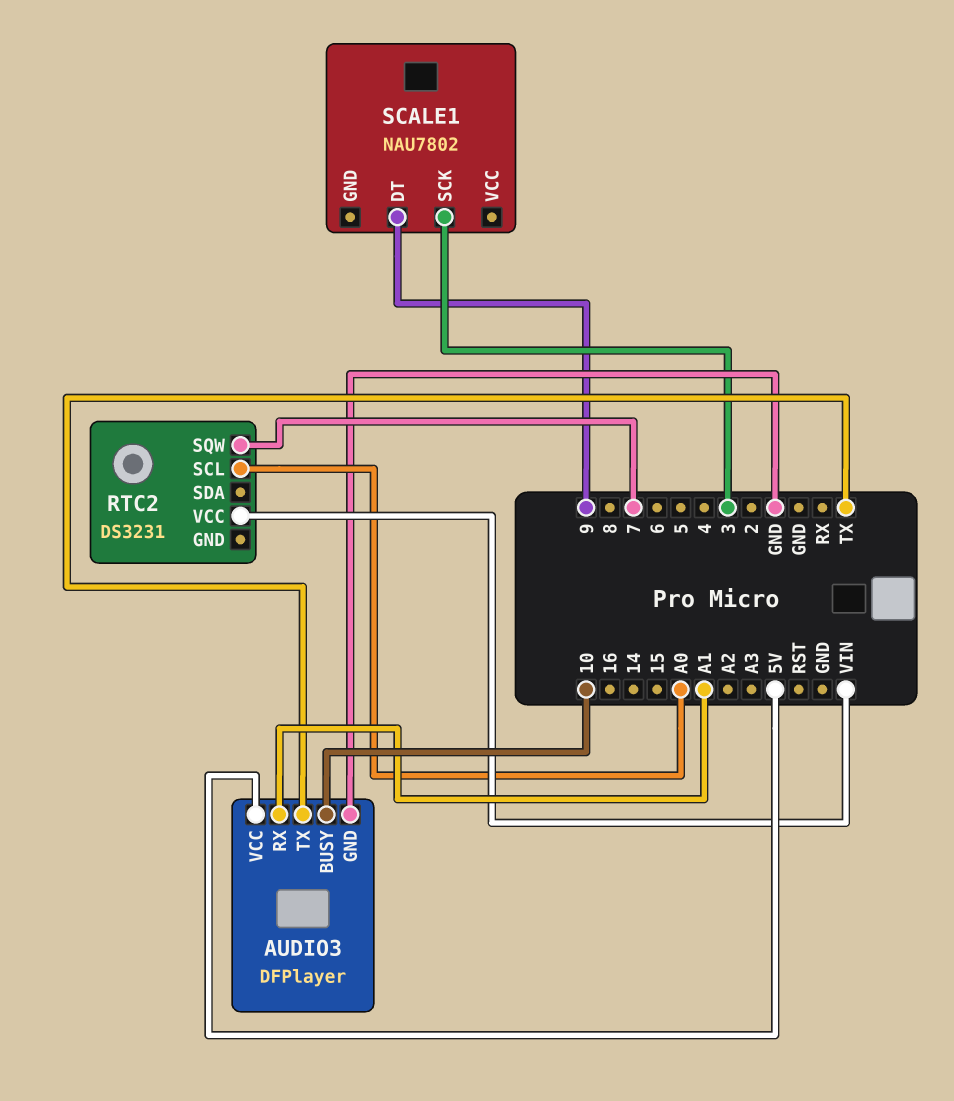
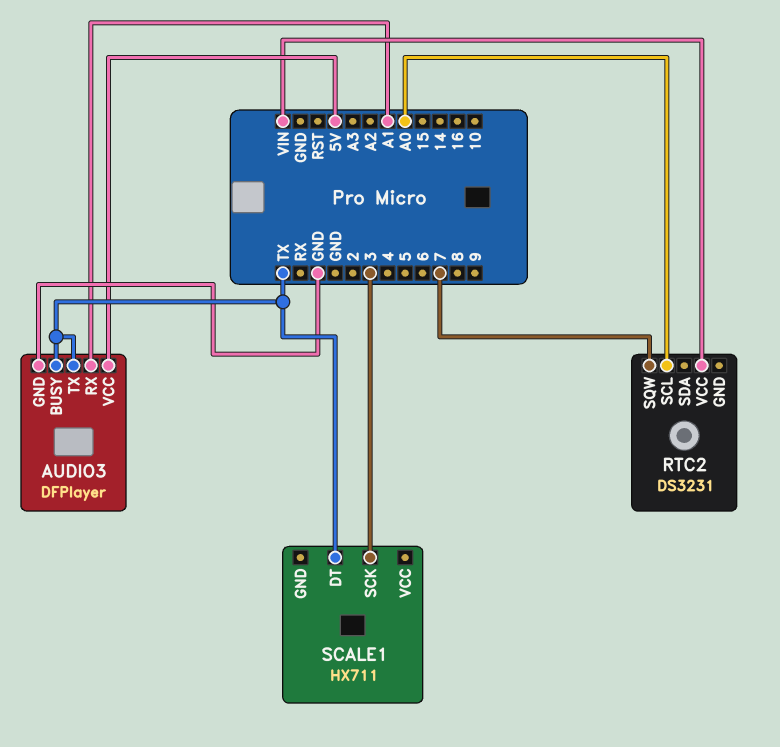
AUDIO3 pin BUSY: 10 -> TX
SCALE1: NAU7802 -> HX711
SCALE1 pin DT: 9 -> TX

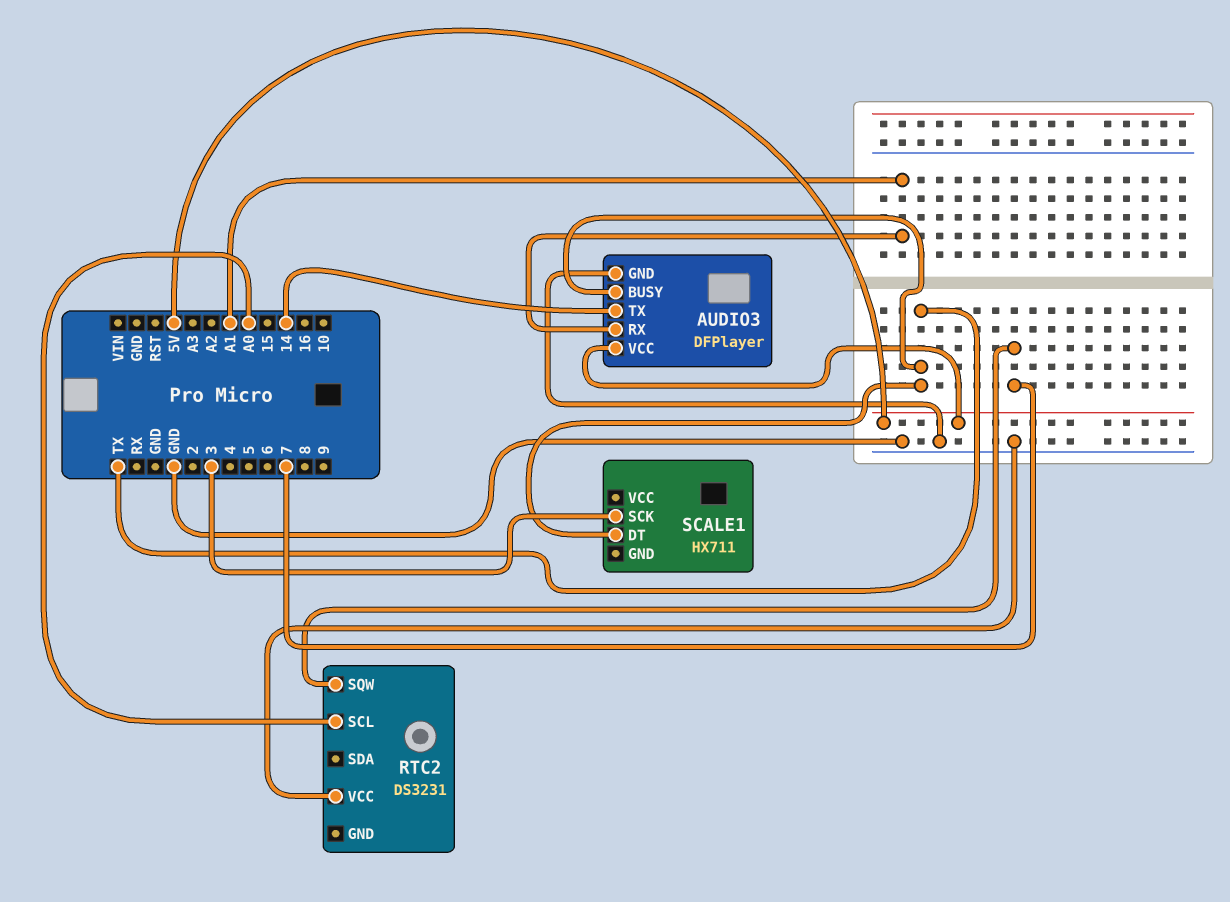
AUDIO3 pin TX: TX -> 14
RTC2 pin VCC: VIN -> GND

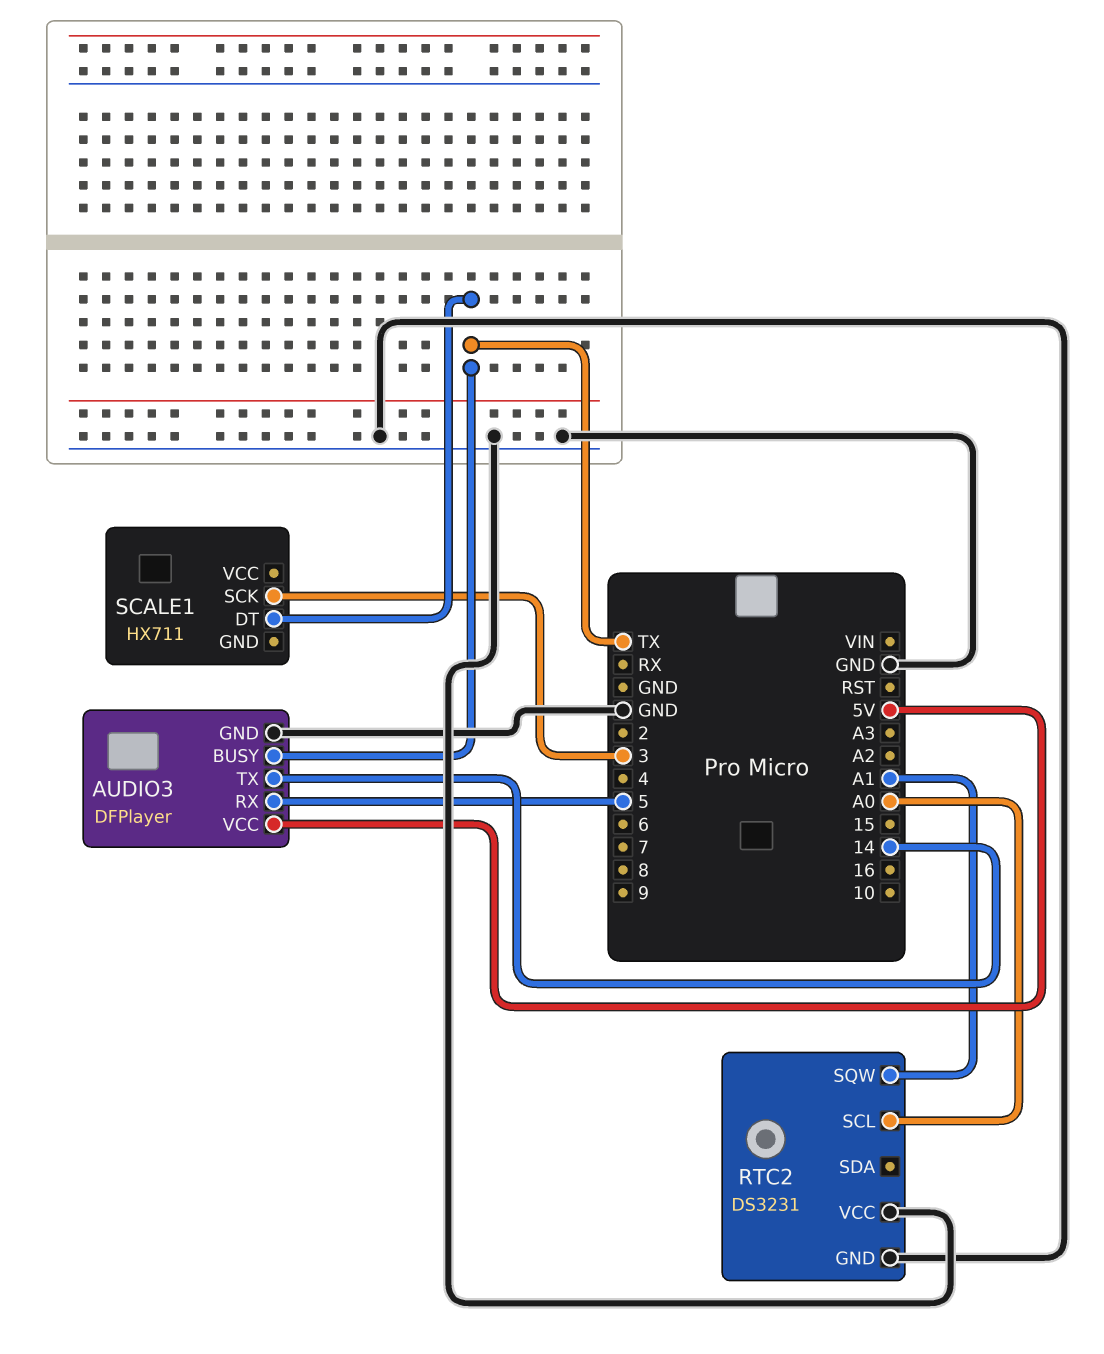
AUDIO3 pin RX: A1 -> 5
RTC2 pin GND: none -> GND
RTC2 pin SQW: 7 -> A1

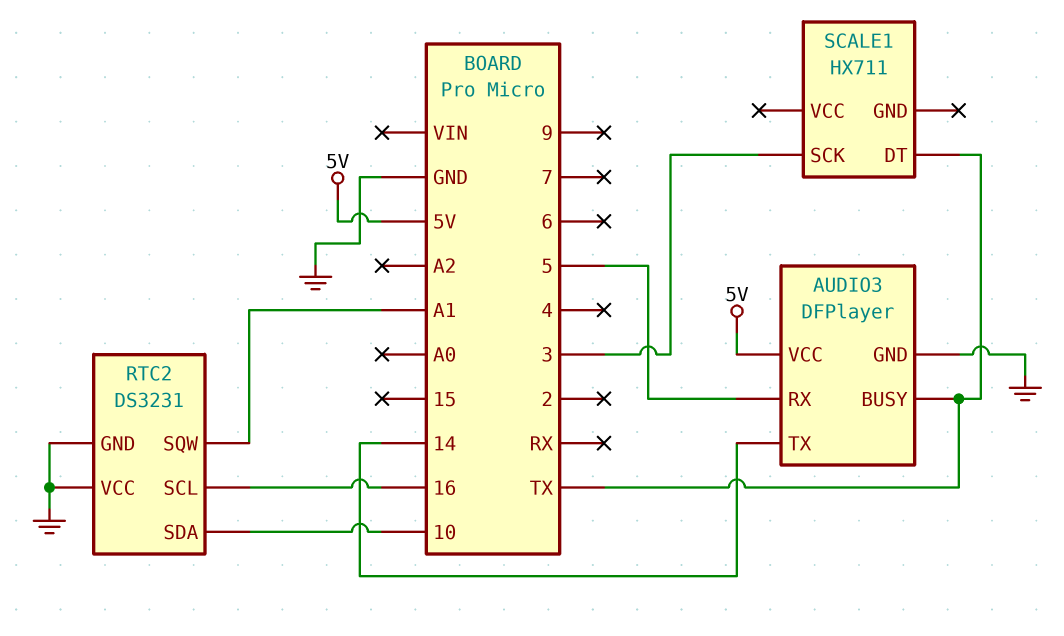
RTC2 pin SCL: A0 -> 16
RTC2 pin SDA: none -> 10

